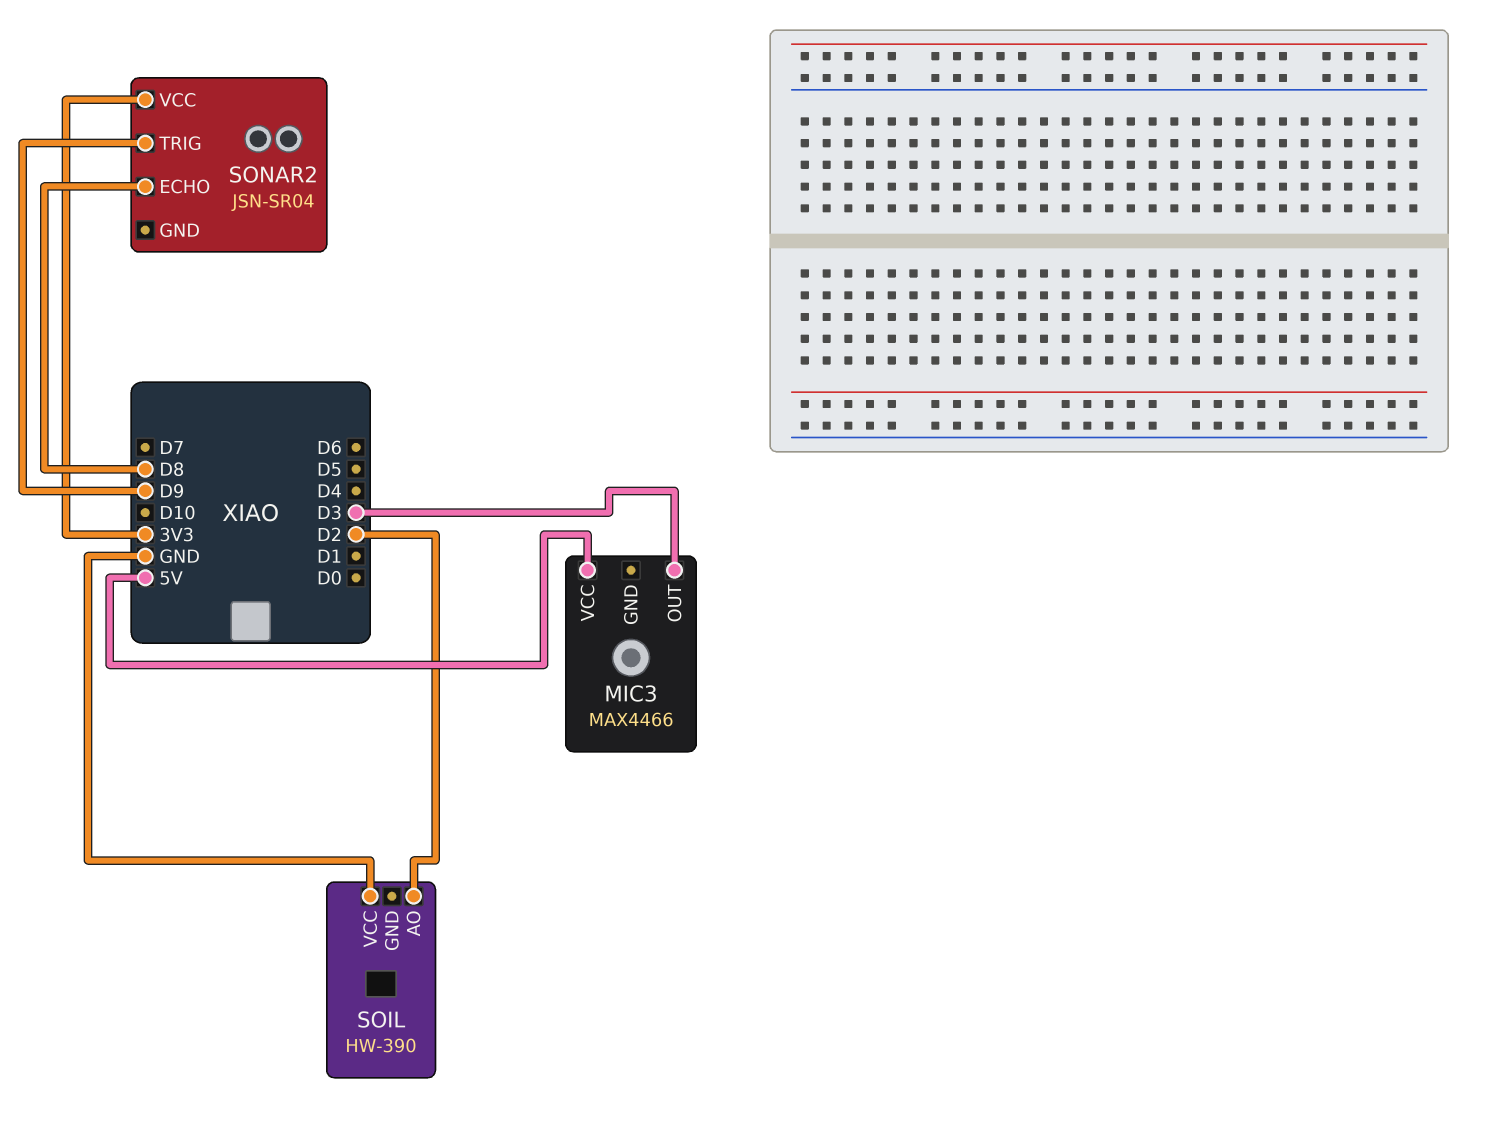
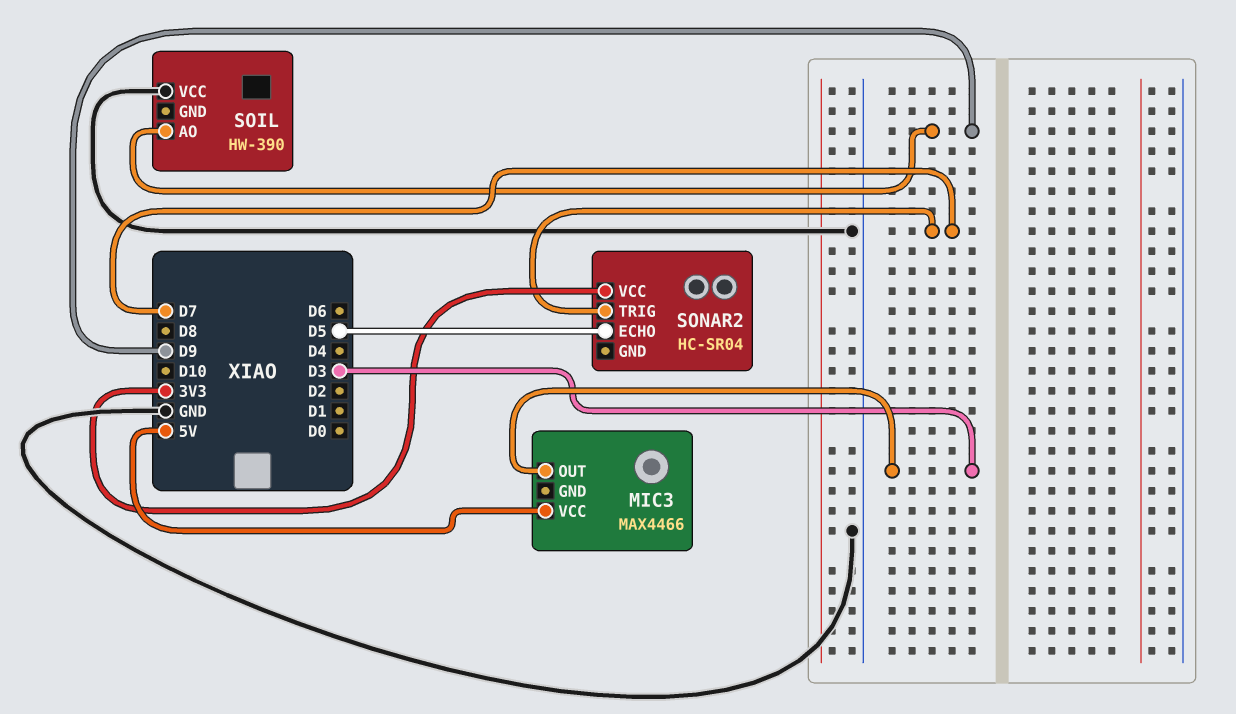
SOIL pin AO: D2 -> D9
SONAR2: JSN-SR04 -> HC-SR04
SONAR2 pin ECHO: D8 -> D5
SONAR2 pin TRIG: D9 -> D7

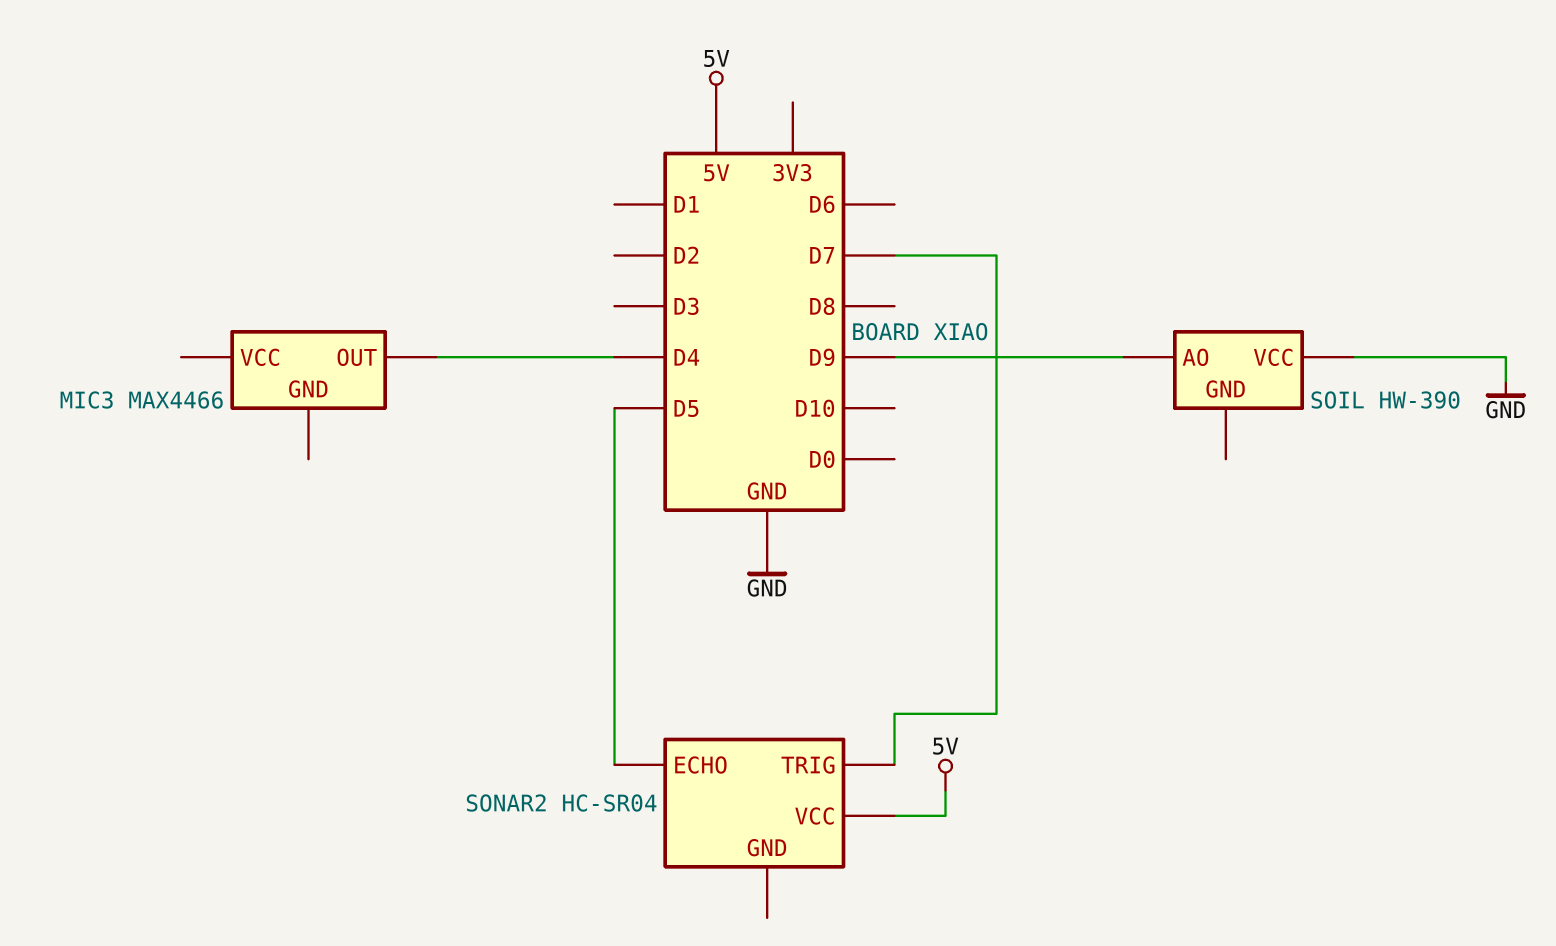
MIC3 pin OUT: D3 -> D4
MIC3 pin VCC: 5V -> none
SONAR2 pin VCC: 3V3 -> 5V

